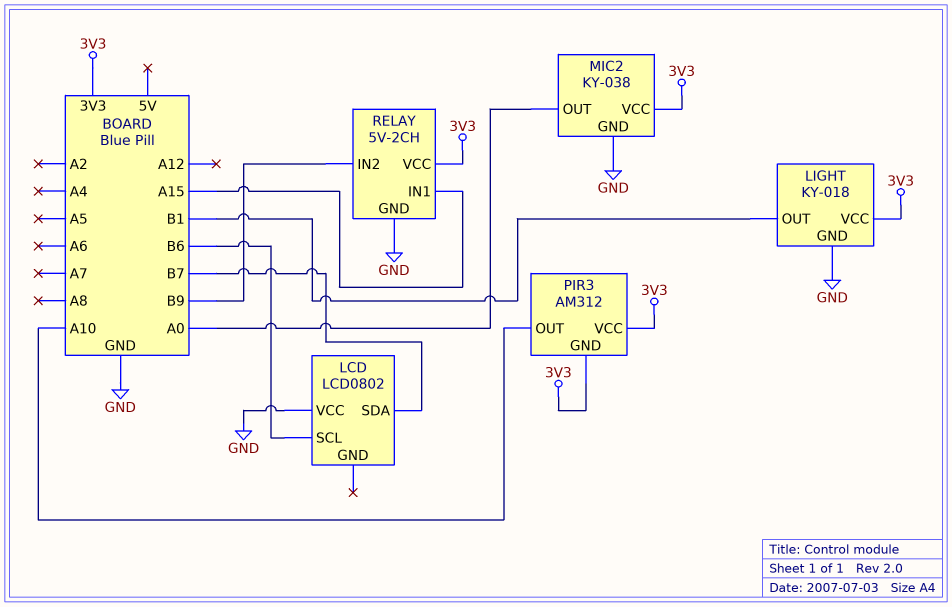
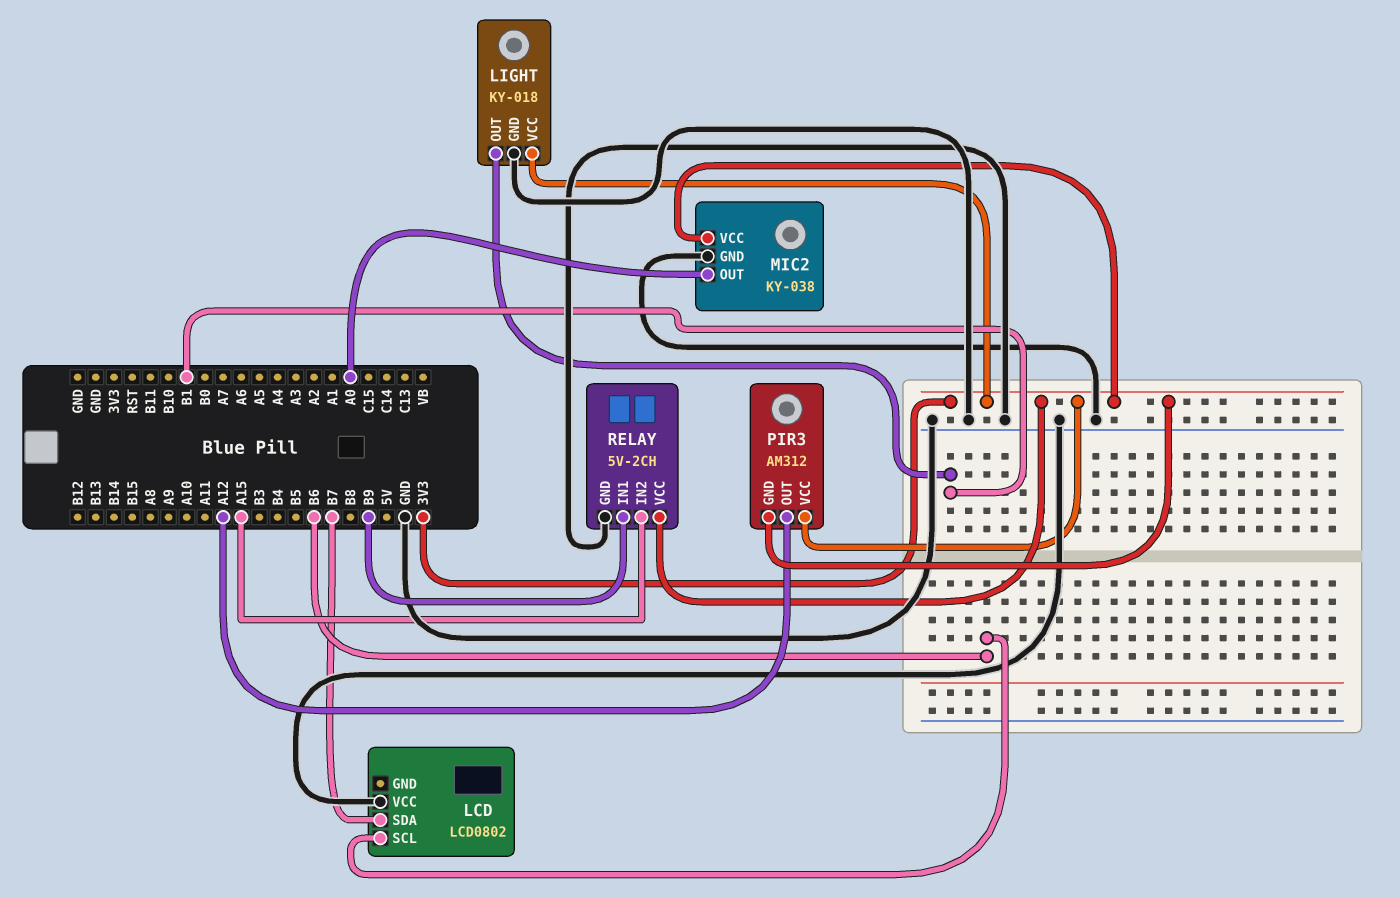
PIR3 pin OUT: A10 -> A12
RELAY pin IN1: A15 -> B9
RELAY pin IN2: B9 -> A15

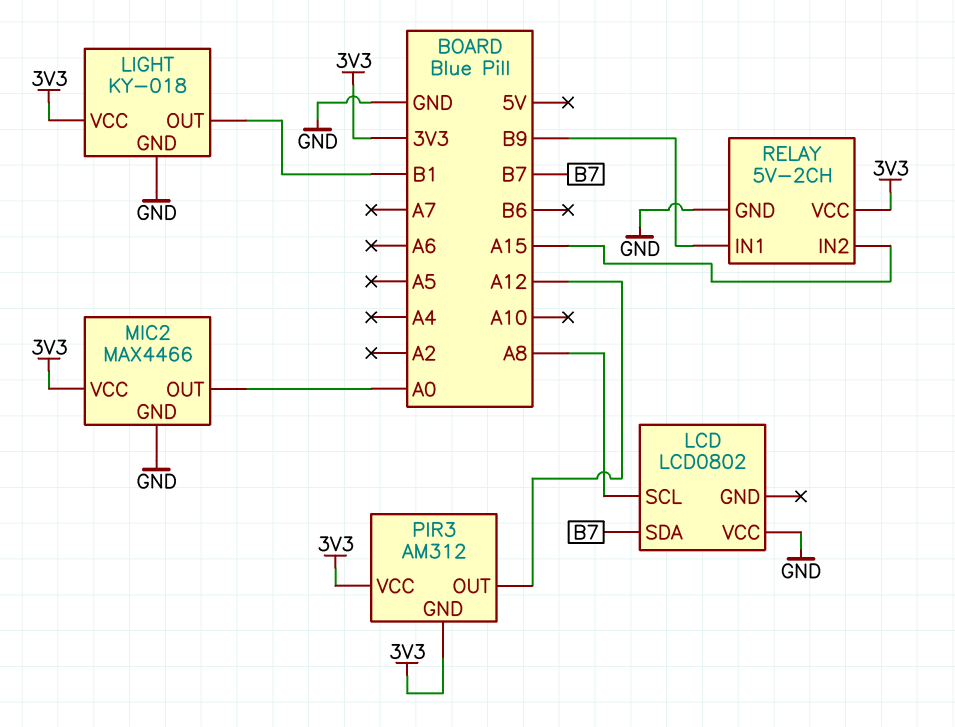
LCD pin SCL: B6 -> A8
MIC2: KY-038 -> MAX4466

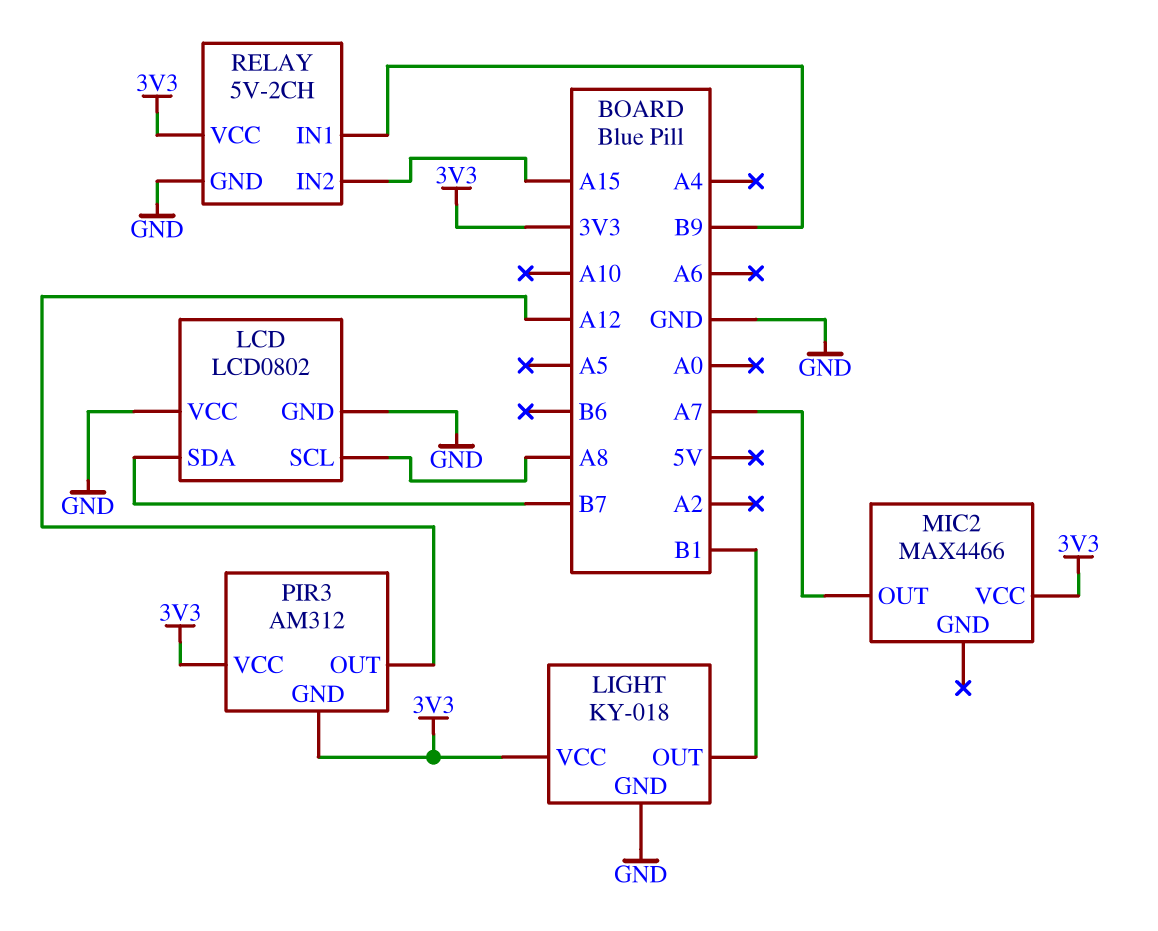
LCD pin GND: none -> GND
MIC2 pin GND: GND -> none
MIC2 pin OUT: A0 -> A7

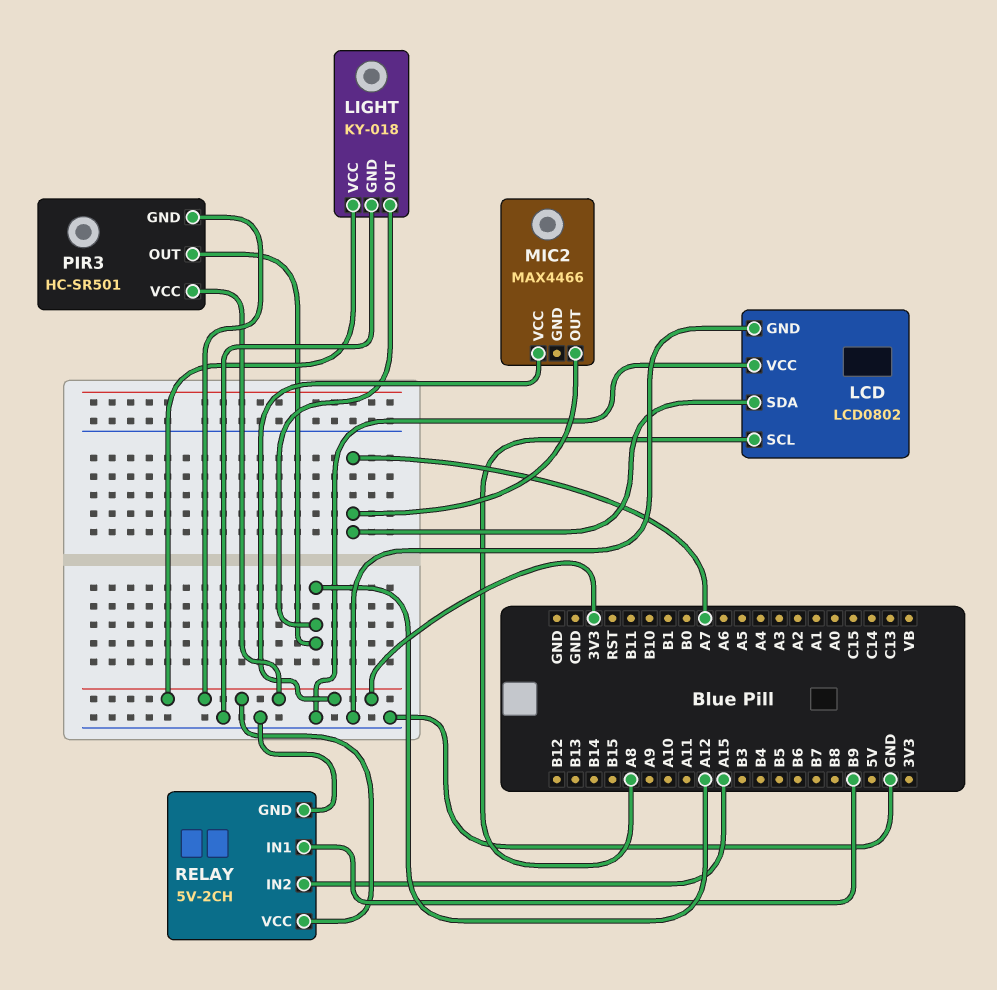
LCD pin SDA: B7 -> A7
LIGHT pin OUT: B1 -> A12
PIR3: AM312 -> HC-SR501

